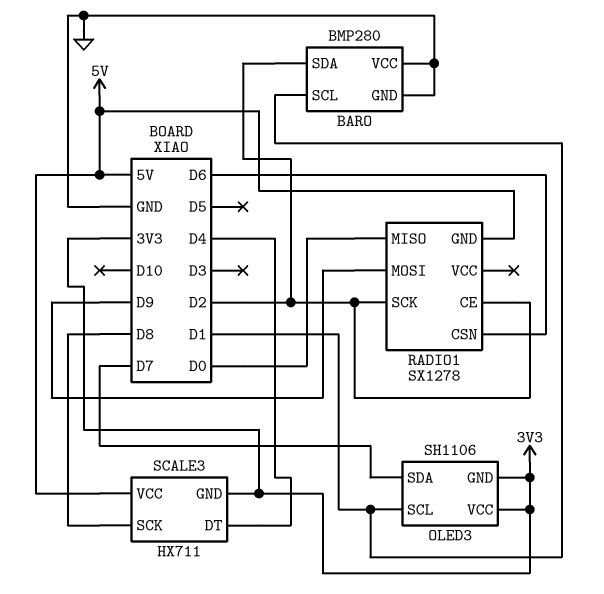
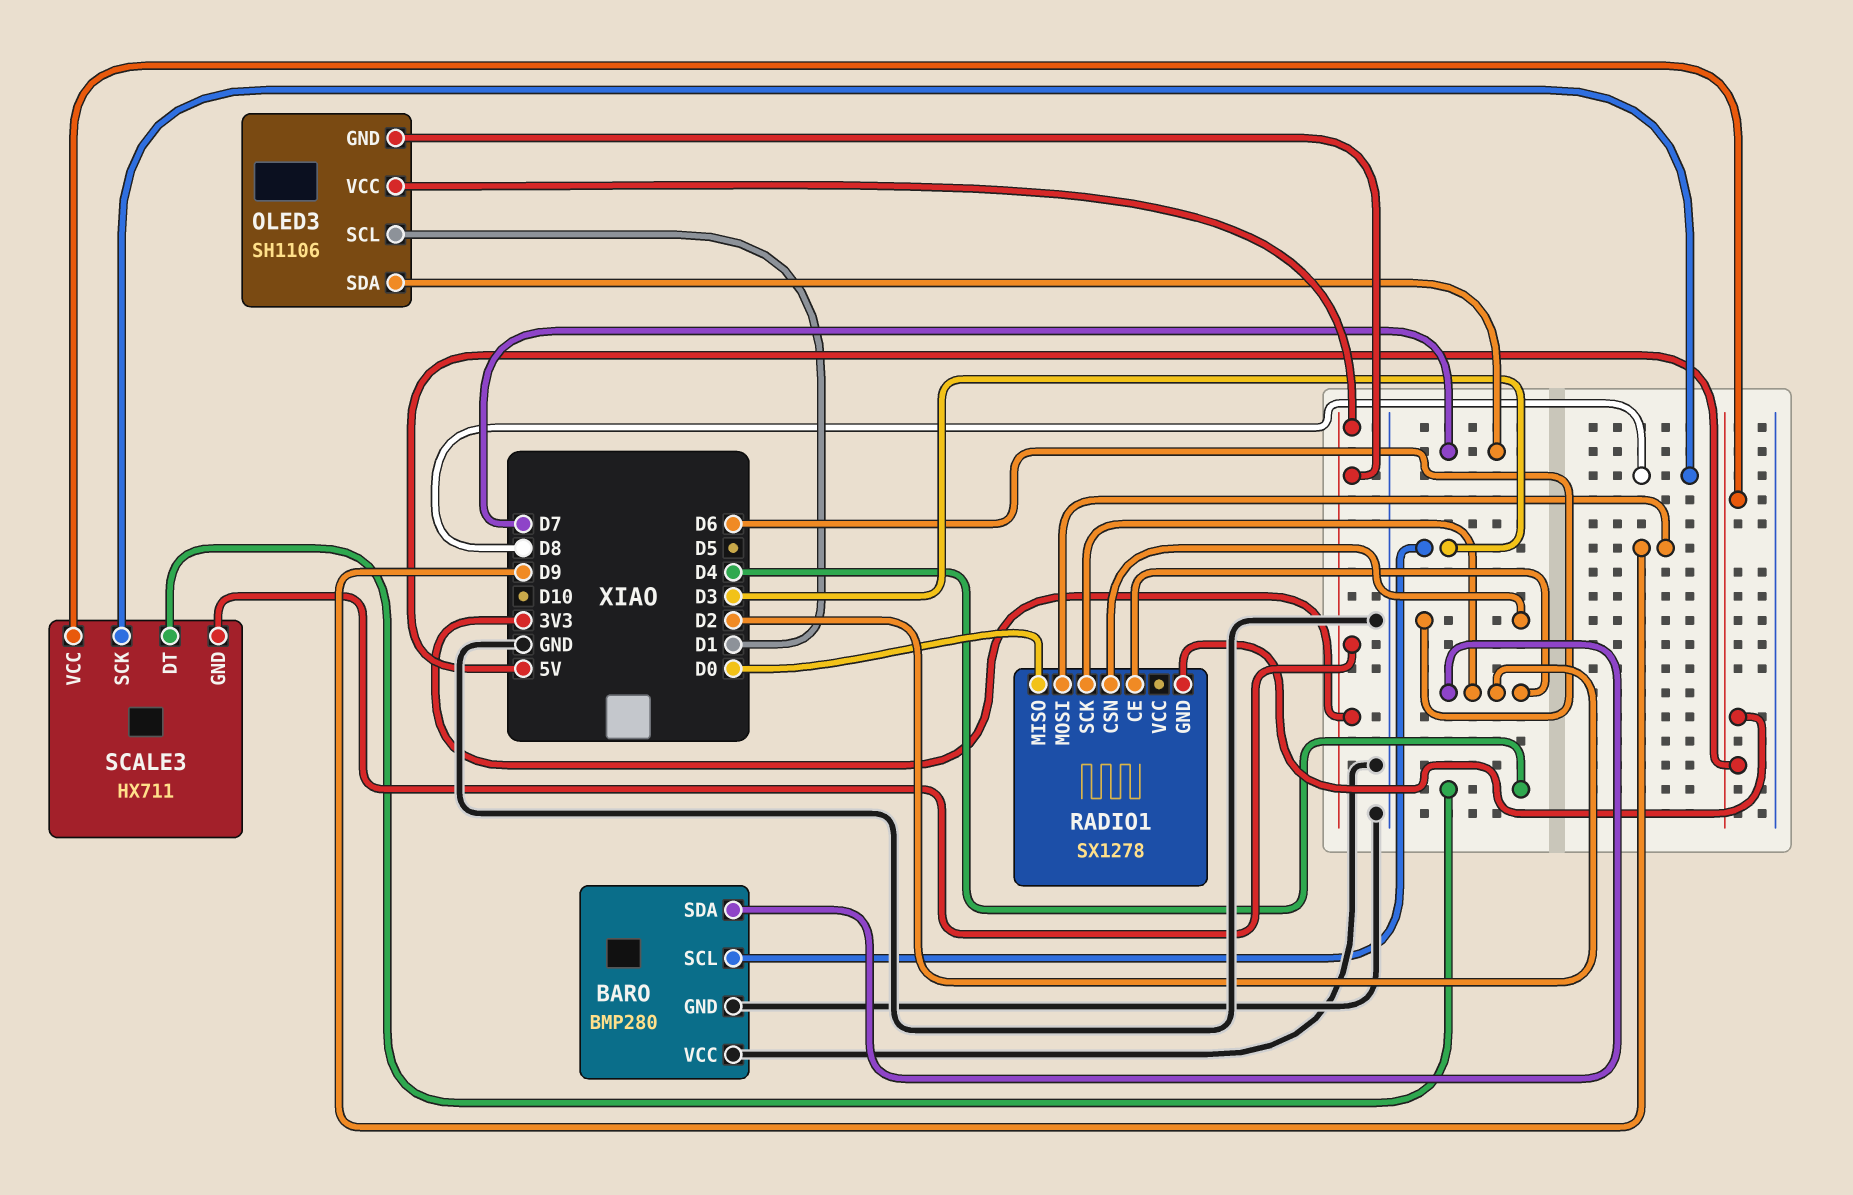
BARO pin SCL: D1 -> D3

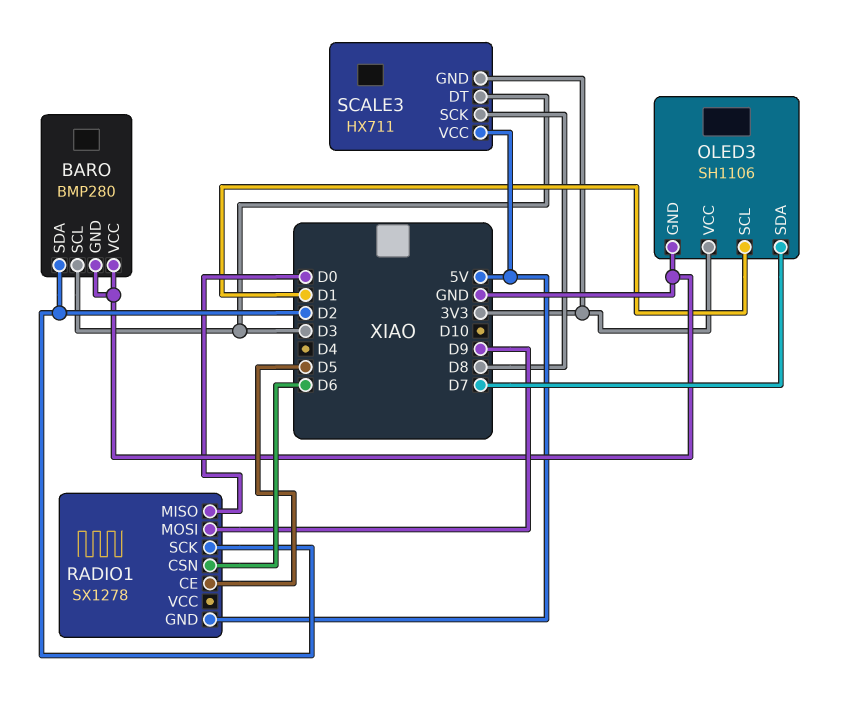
OLED3 pin GND: 3V3 -> GND
RADIO1 pin CE: D2 -> D5
SCALE3 pin DT: D4 -> D3

